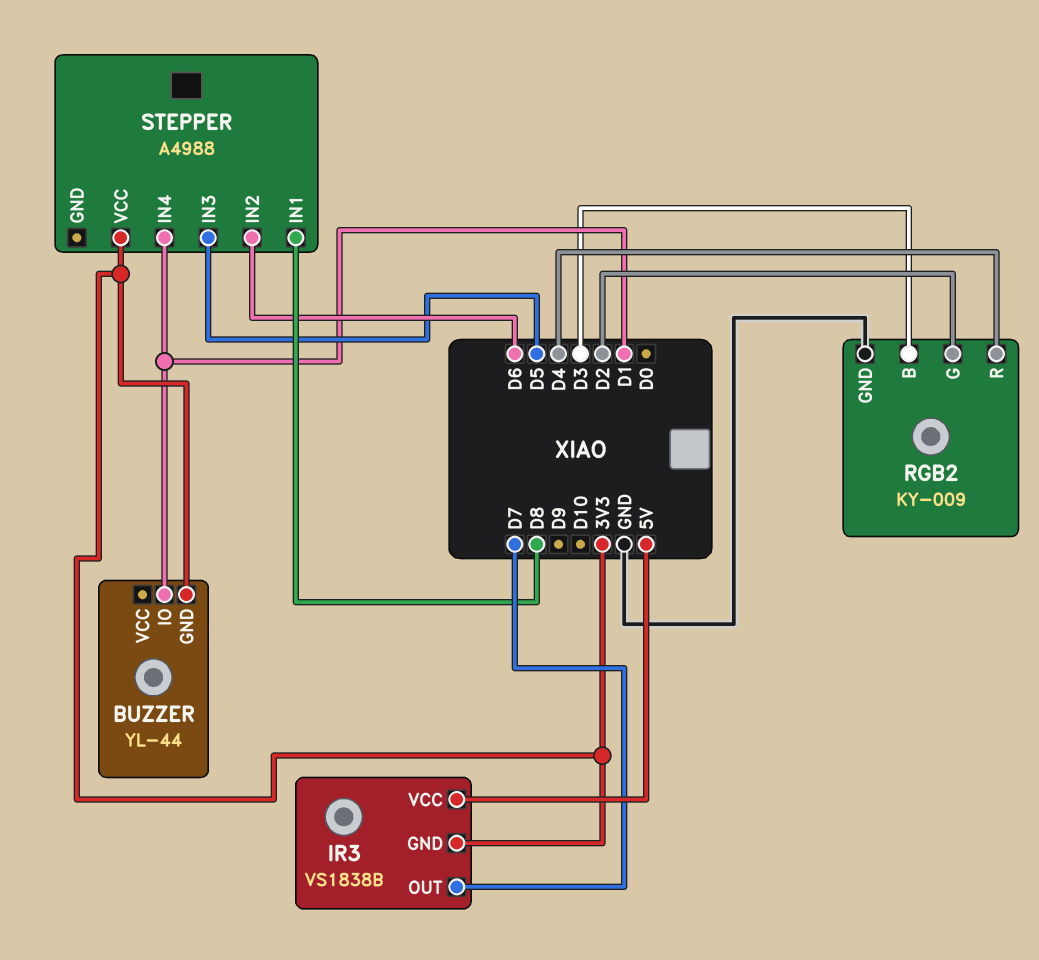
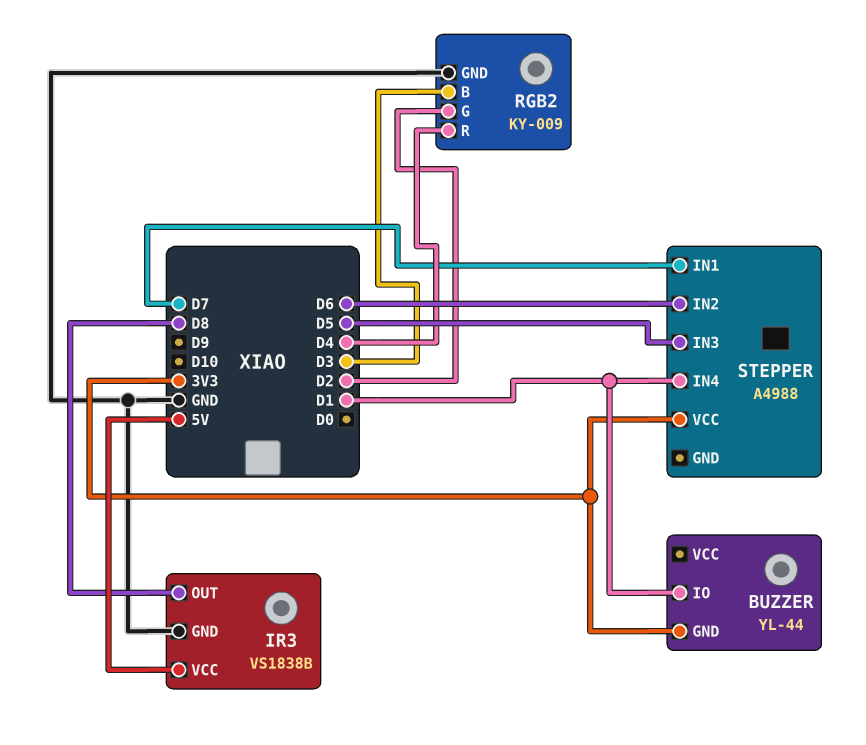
IR3 pin GND: 3V3 -> GND
IR3 pin OUT: D7 -> D8
STEPPER pin IN1: D8 -> D7

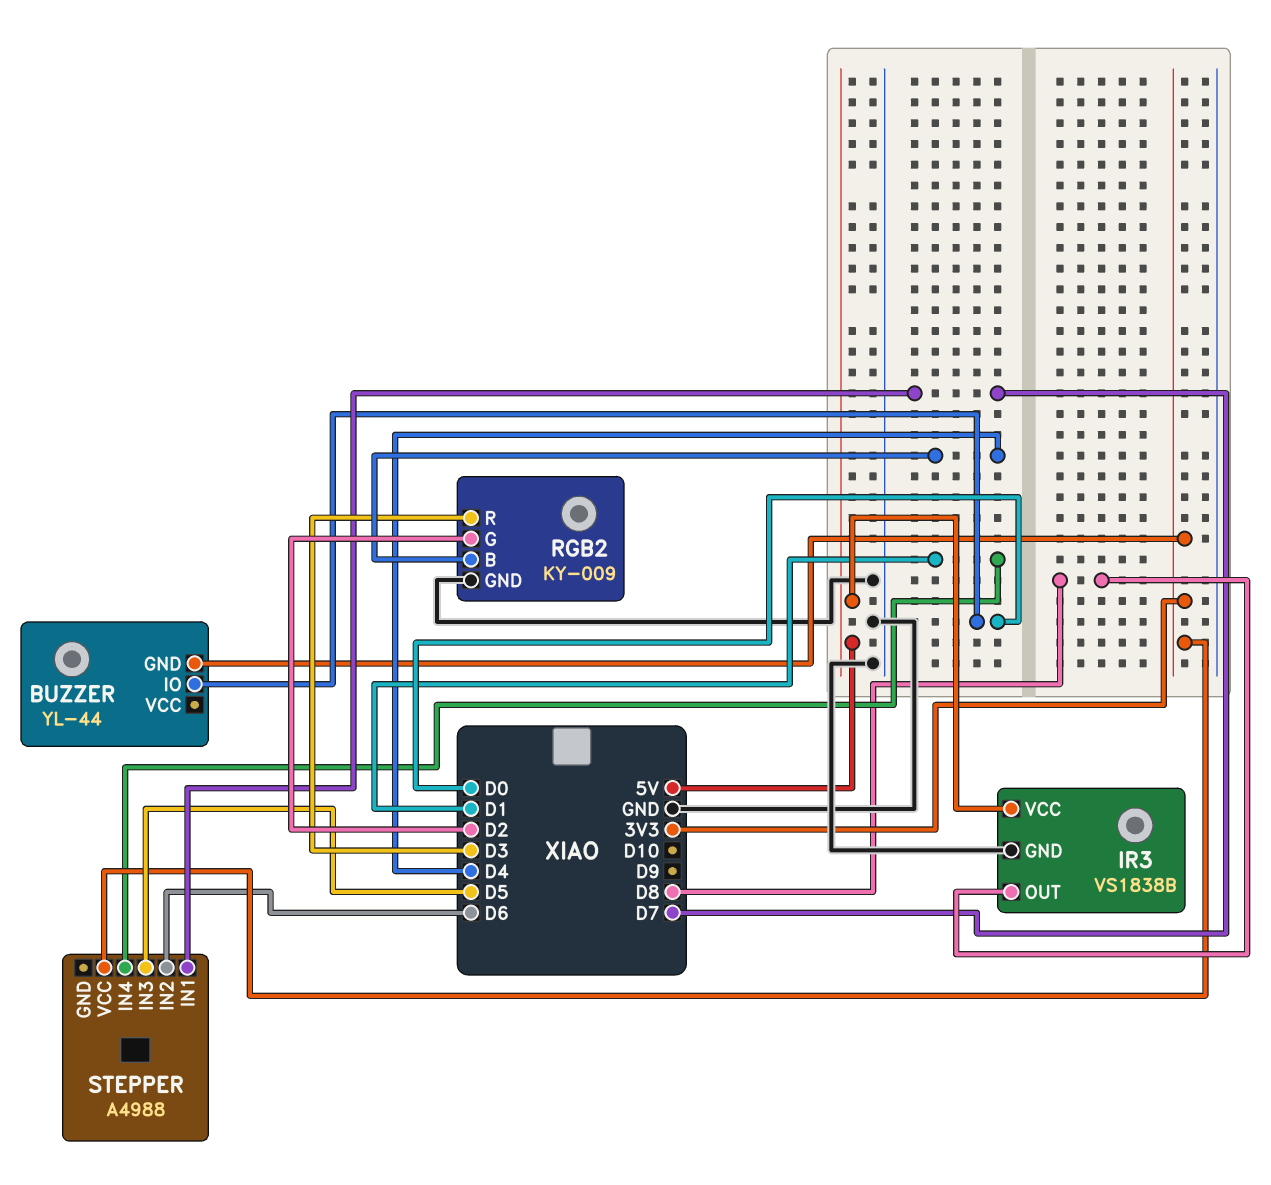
BUZZER pin IO: D1 -> D0
RGB2 pin B: D3 -> D4
RGB2 pin R: D4 -> D3

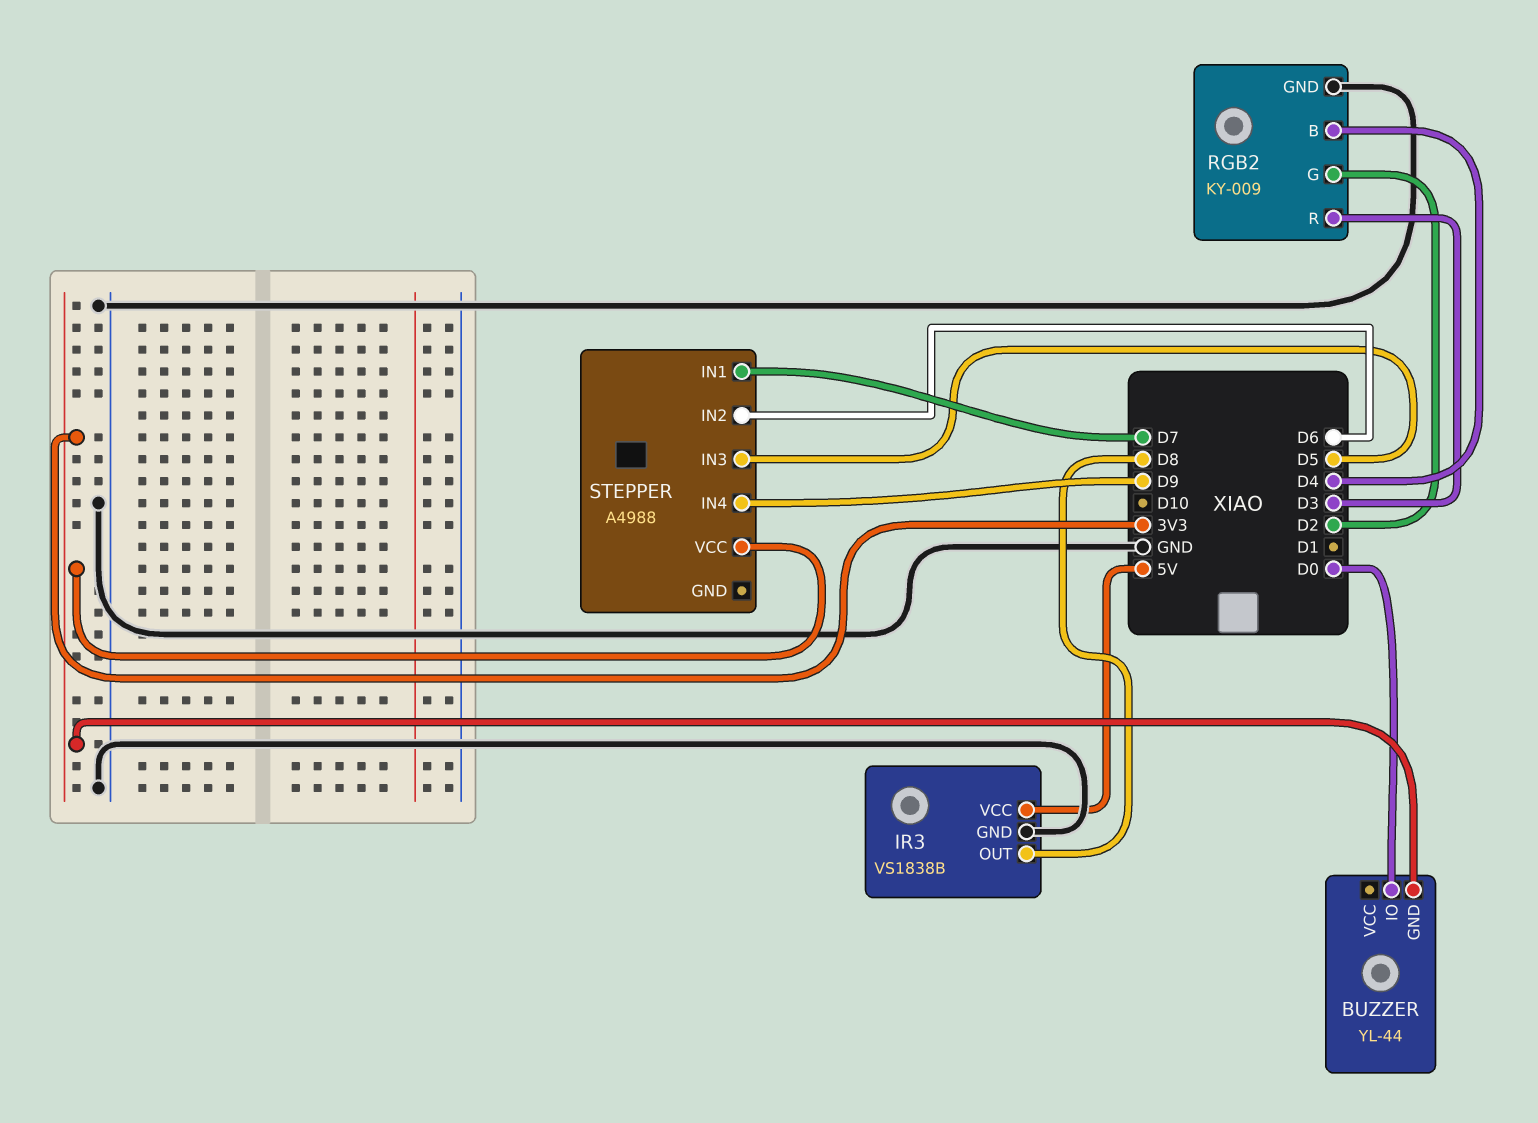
STEPPER pin IN4: D1 -> D9

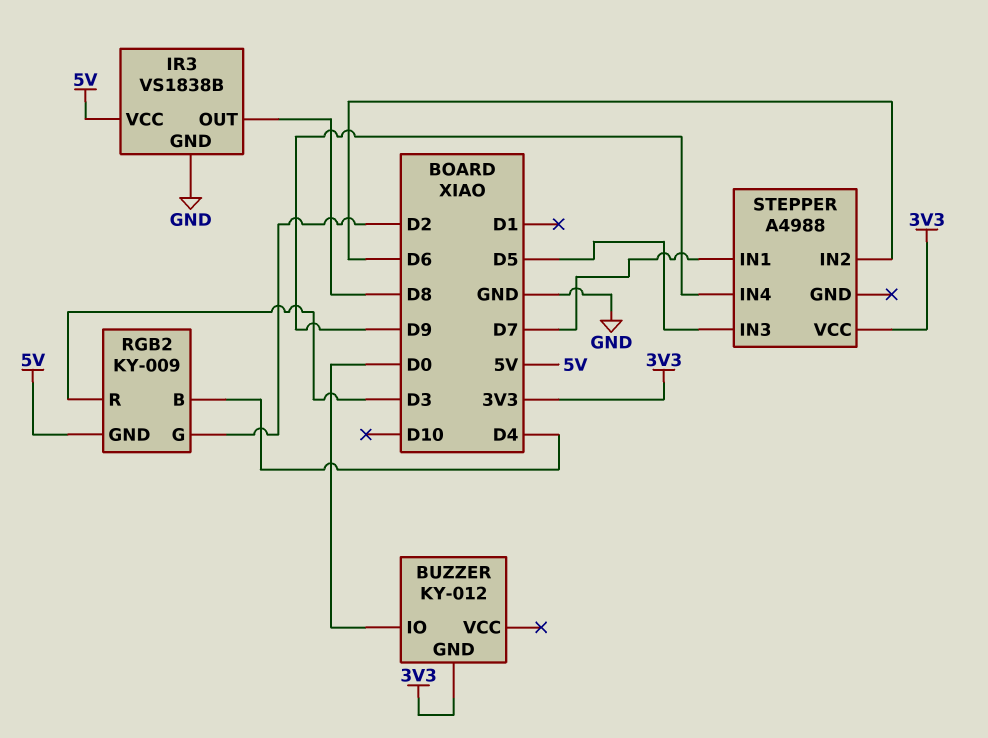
BUZZER: YL-44 -> KY-012
RGB2 pin GND: GND -> 5V

